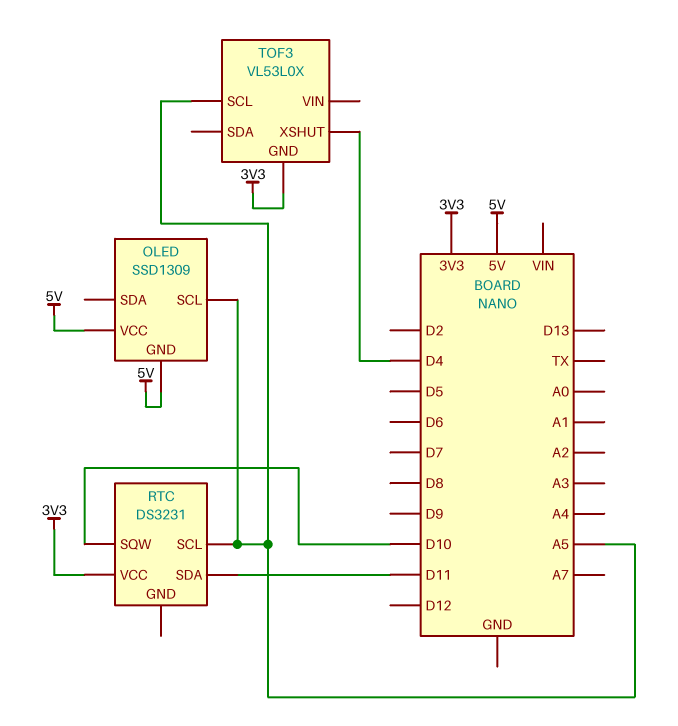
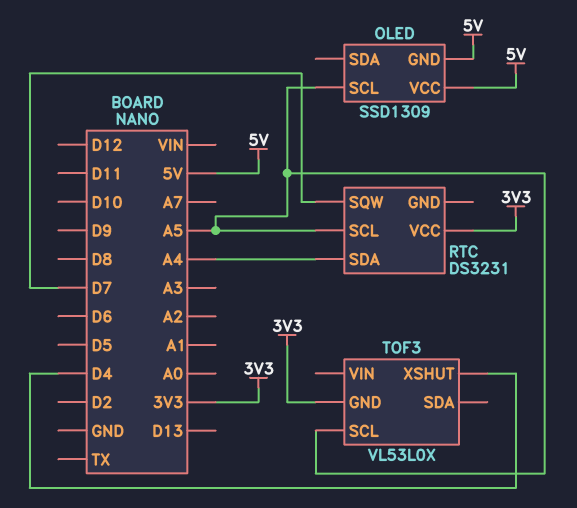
RTC pin SDA: D11 -> A4
RTC pin SQW: D10 -> D7

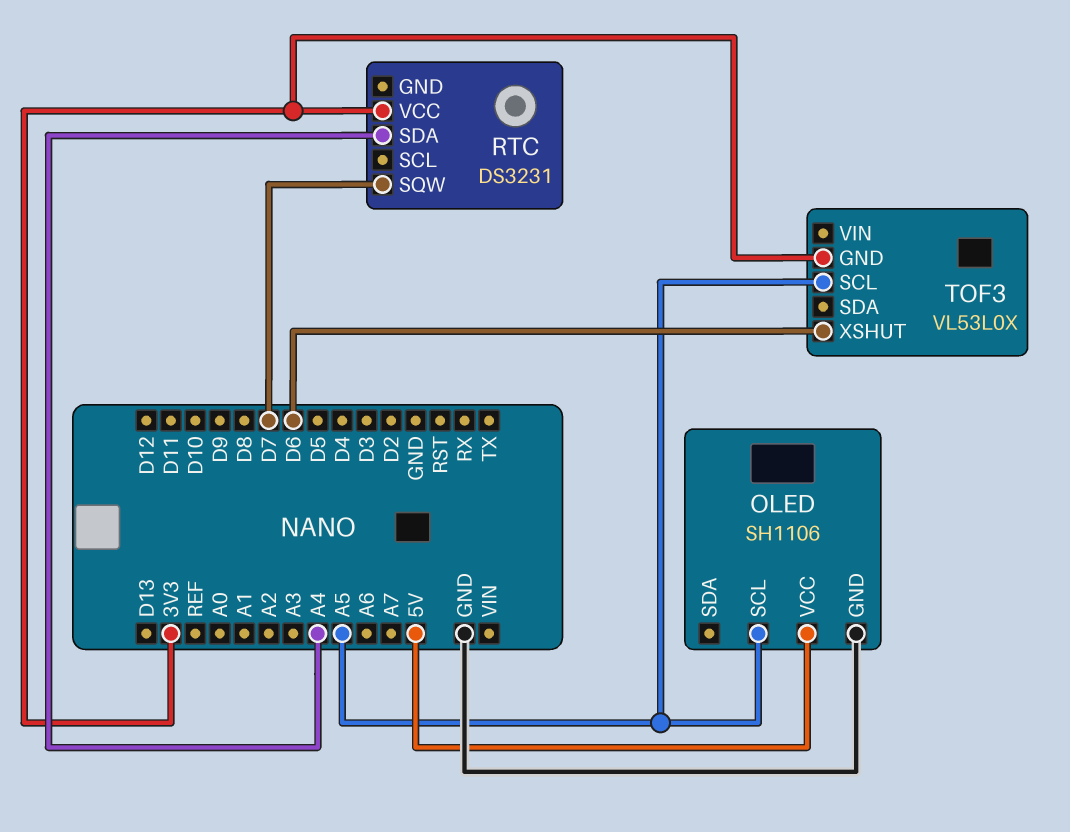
OLED: SSD1309 -> SH1106
OLED pin GND: 5V -> GND
RTC pin SCL: A5 -> none
TOF3 pin XSHUT: D4 -> D6

